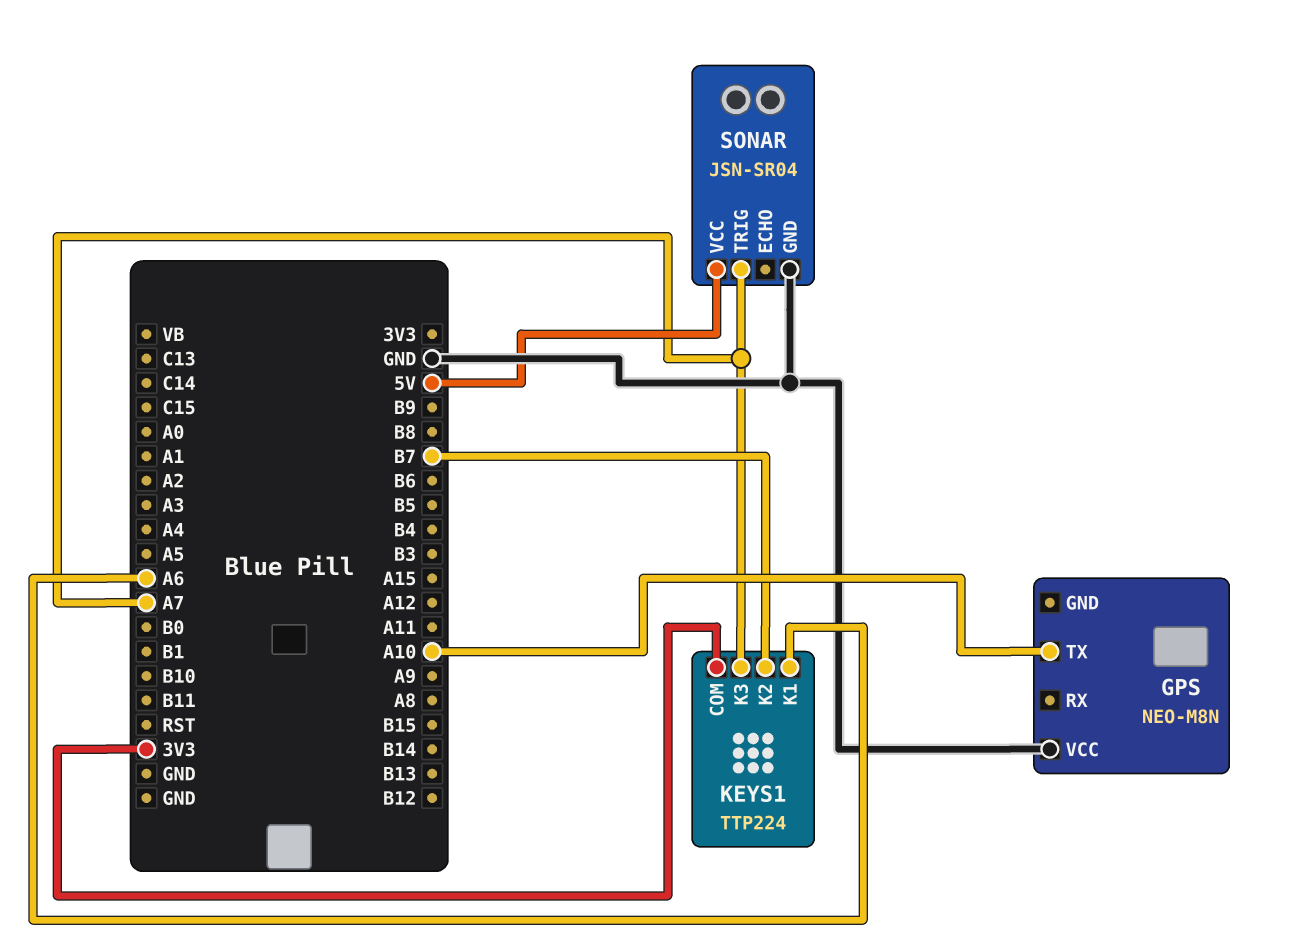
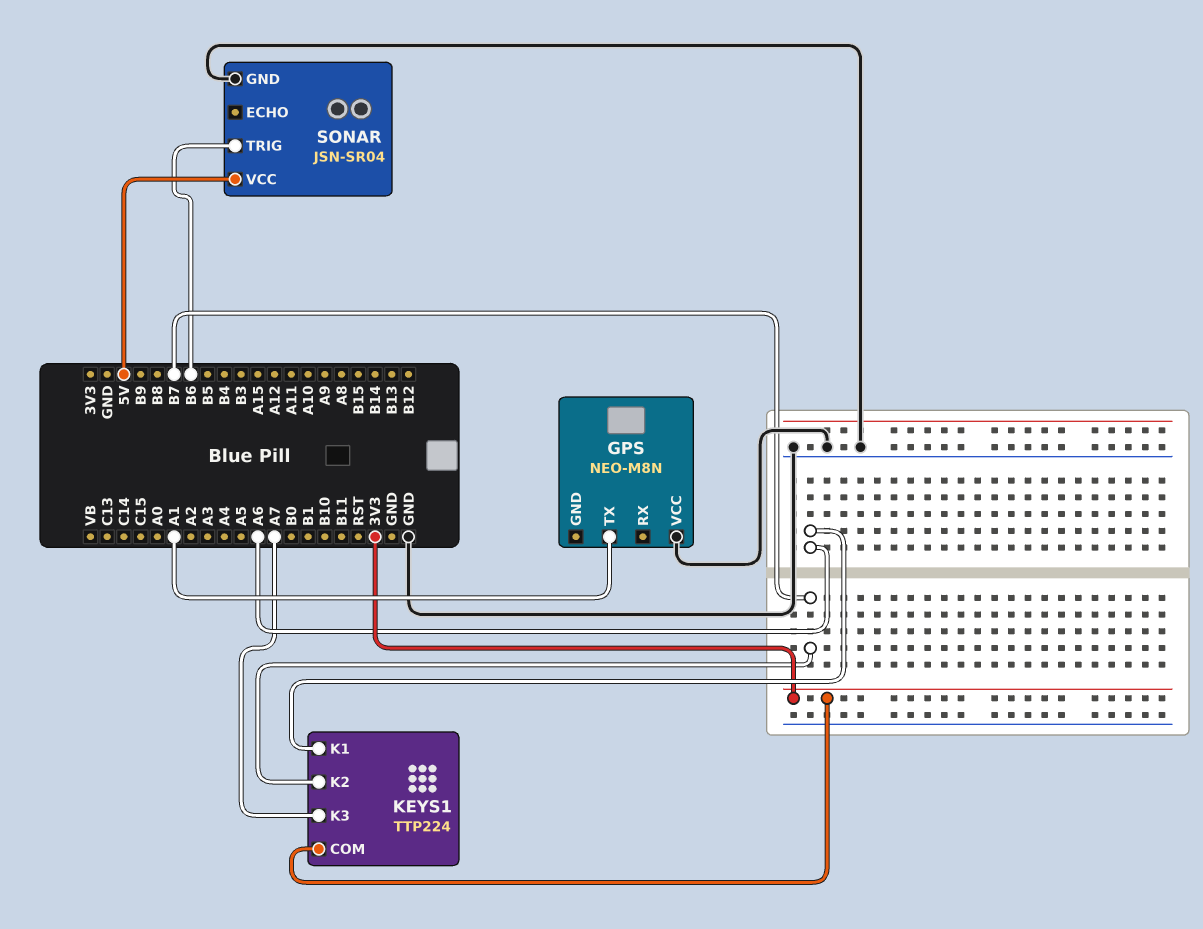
GPS pin TX: A10 -> A1
SONAR pin TRIG: A7 -> B6

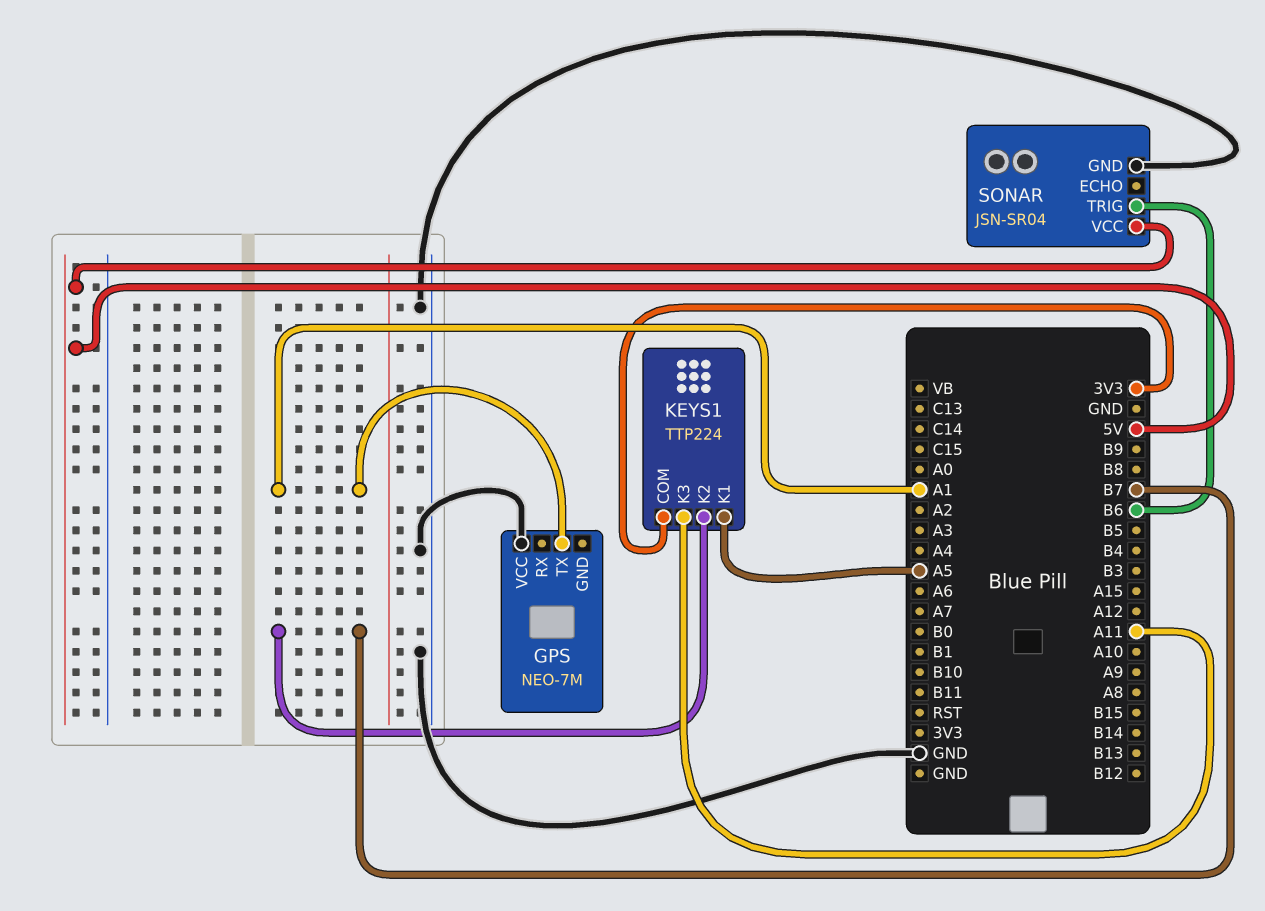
GPS: NEO-M8N -> NEO-7M
KEYS1 pin K1: A6 -> A5
KEYS1 pin K3: A7 -> A11

